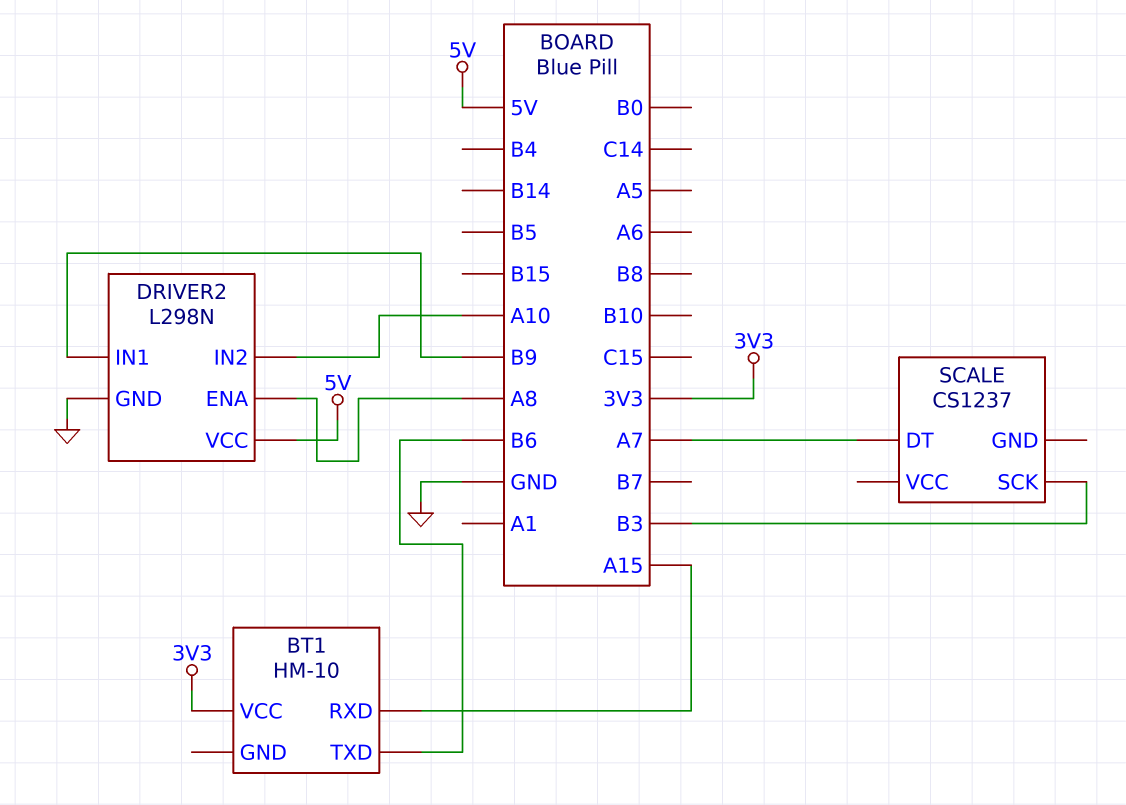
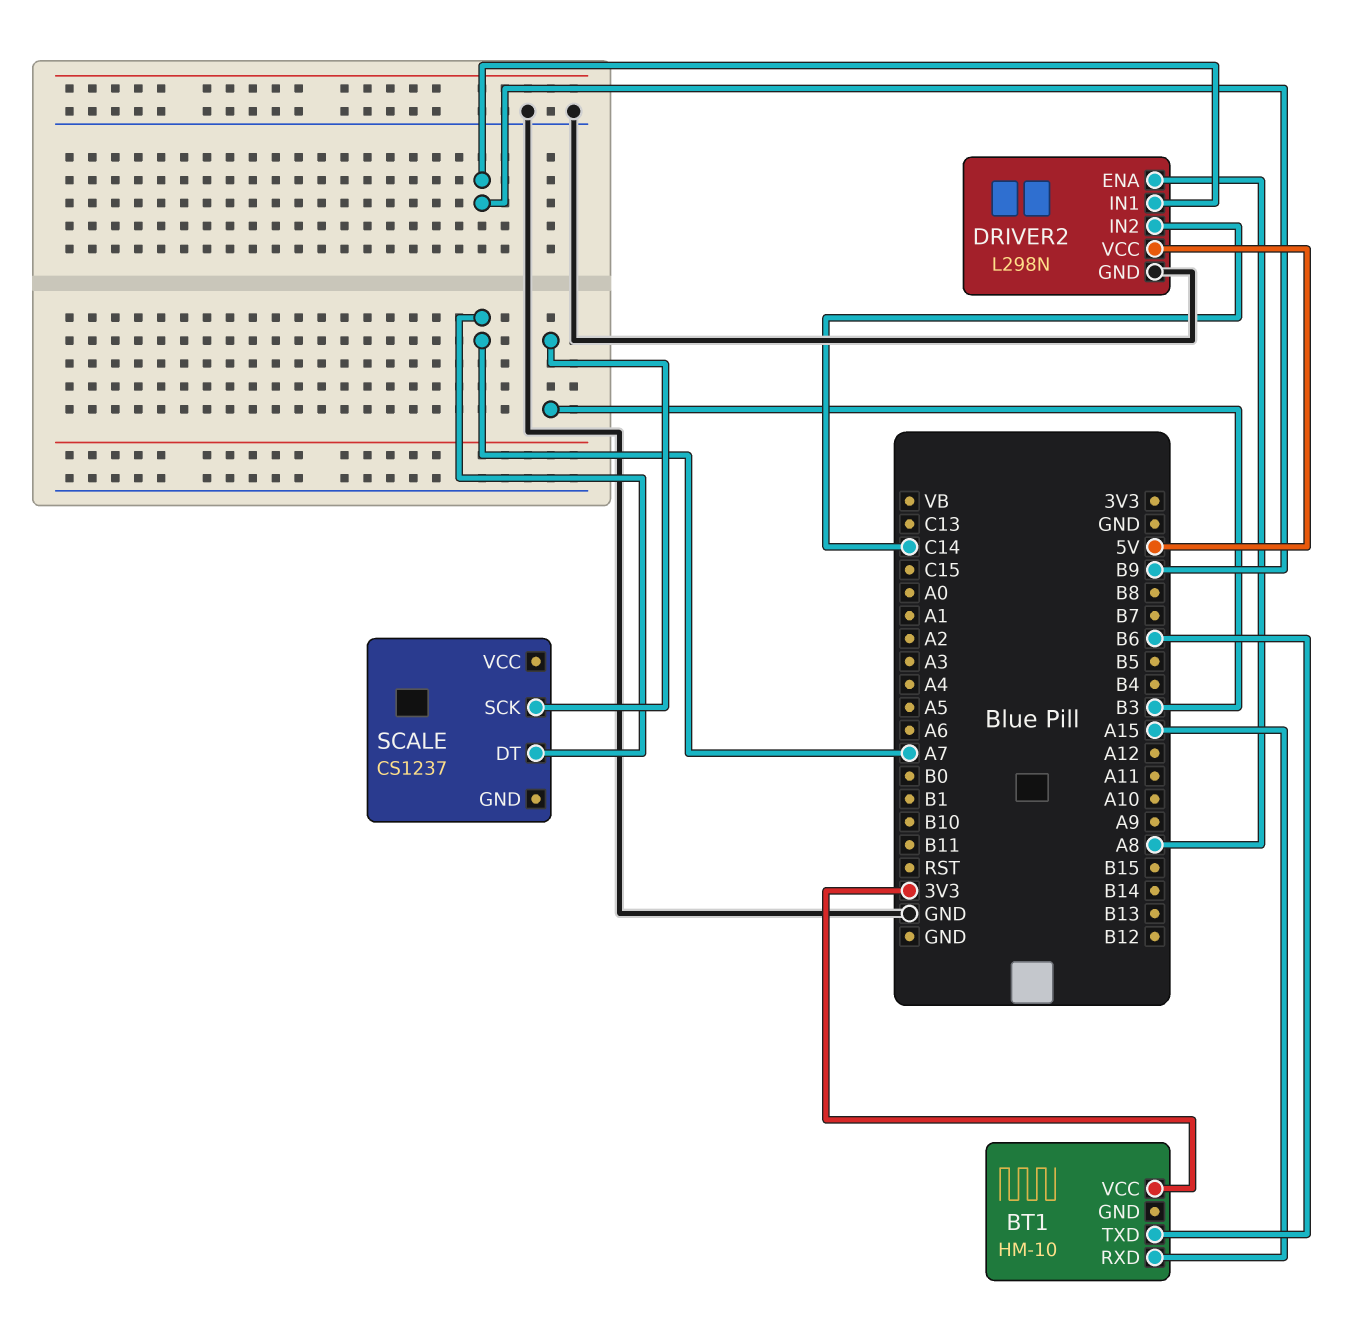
DRIVER2 pin IN2: A10 -> C14

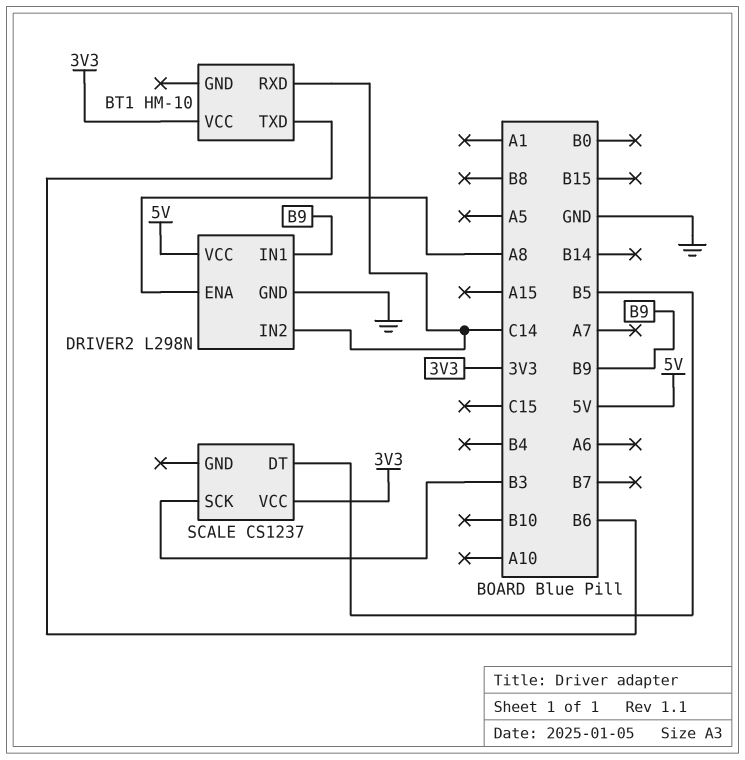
BT1 pin RXD: A15 -> C14
SCALE pin DT: A7 -> B5
SCALE pin VCC: none -> 3V3

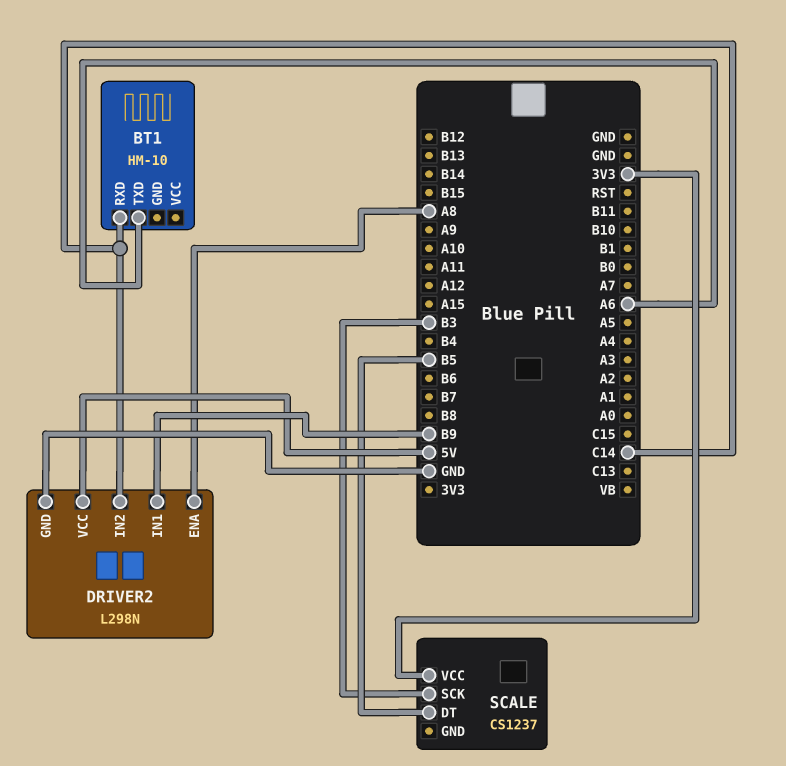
BT1 pin TXD: B6 -> A6
BT1 pin VCC: 3V3 -> none

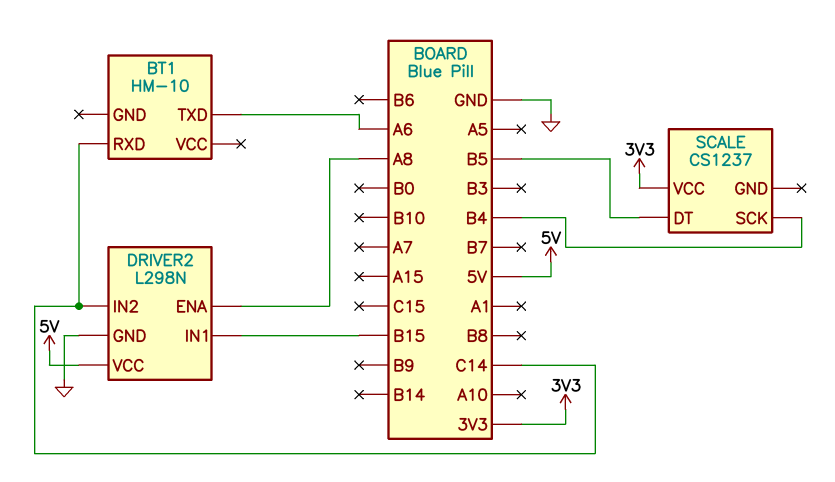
DRIVER2 pin IN1: B9 -> B15
SCALE pin SCK: B3 -> B4

